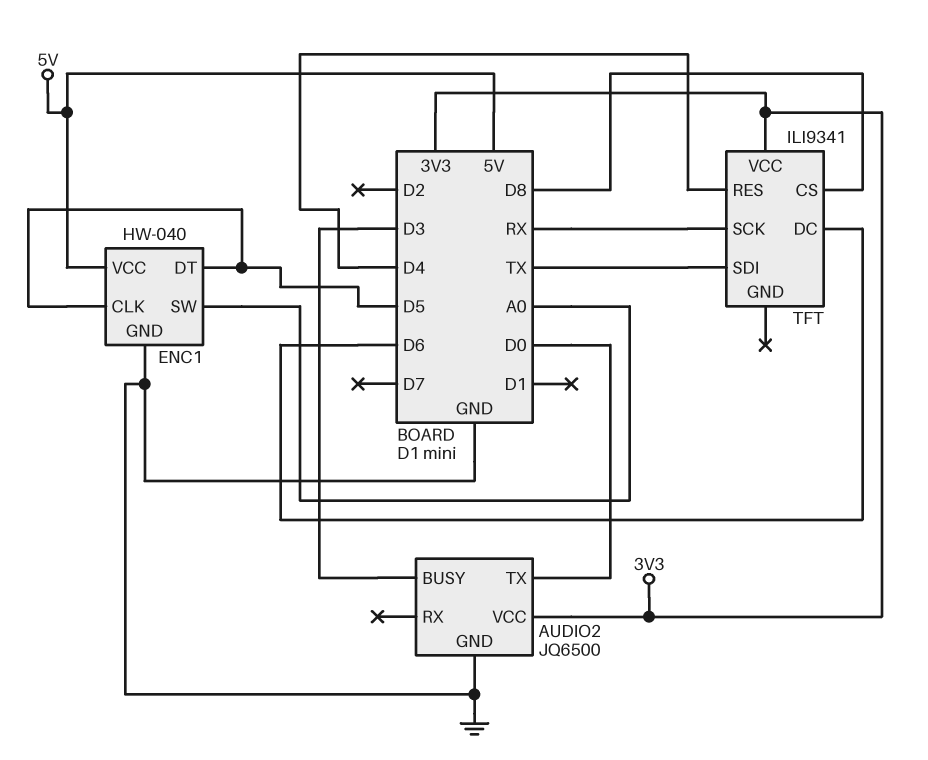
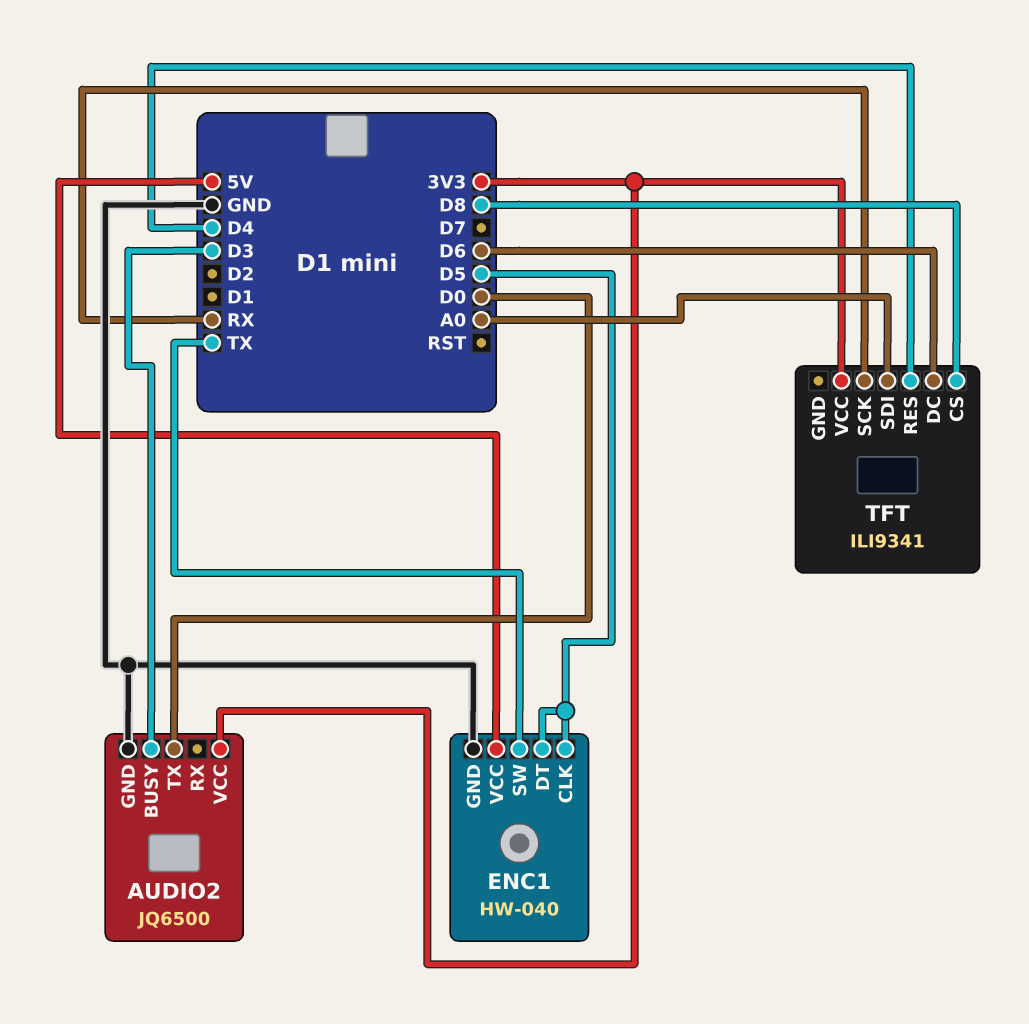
ENC1 pin SW: A0 -> TX
TFT pin SDI: TX -> A0

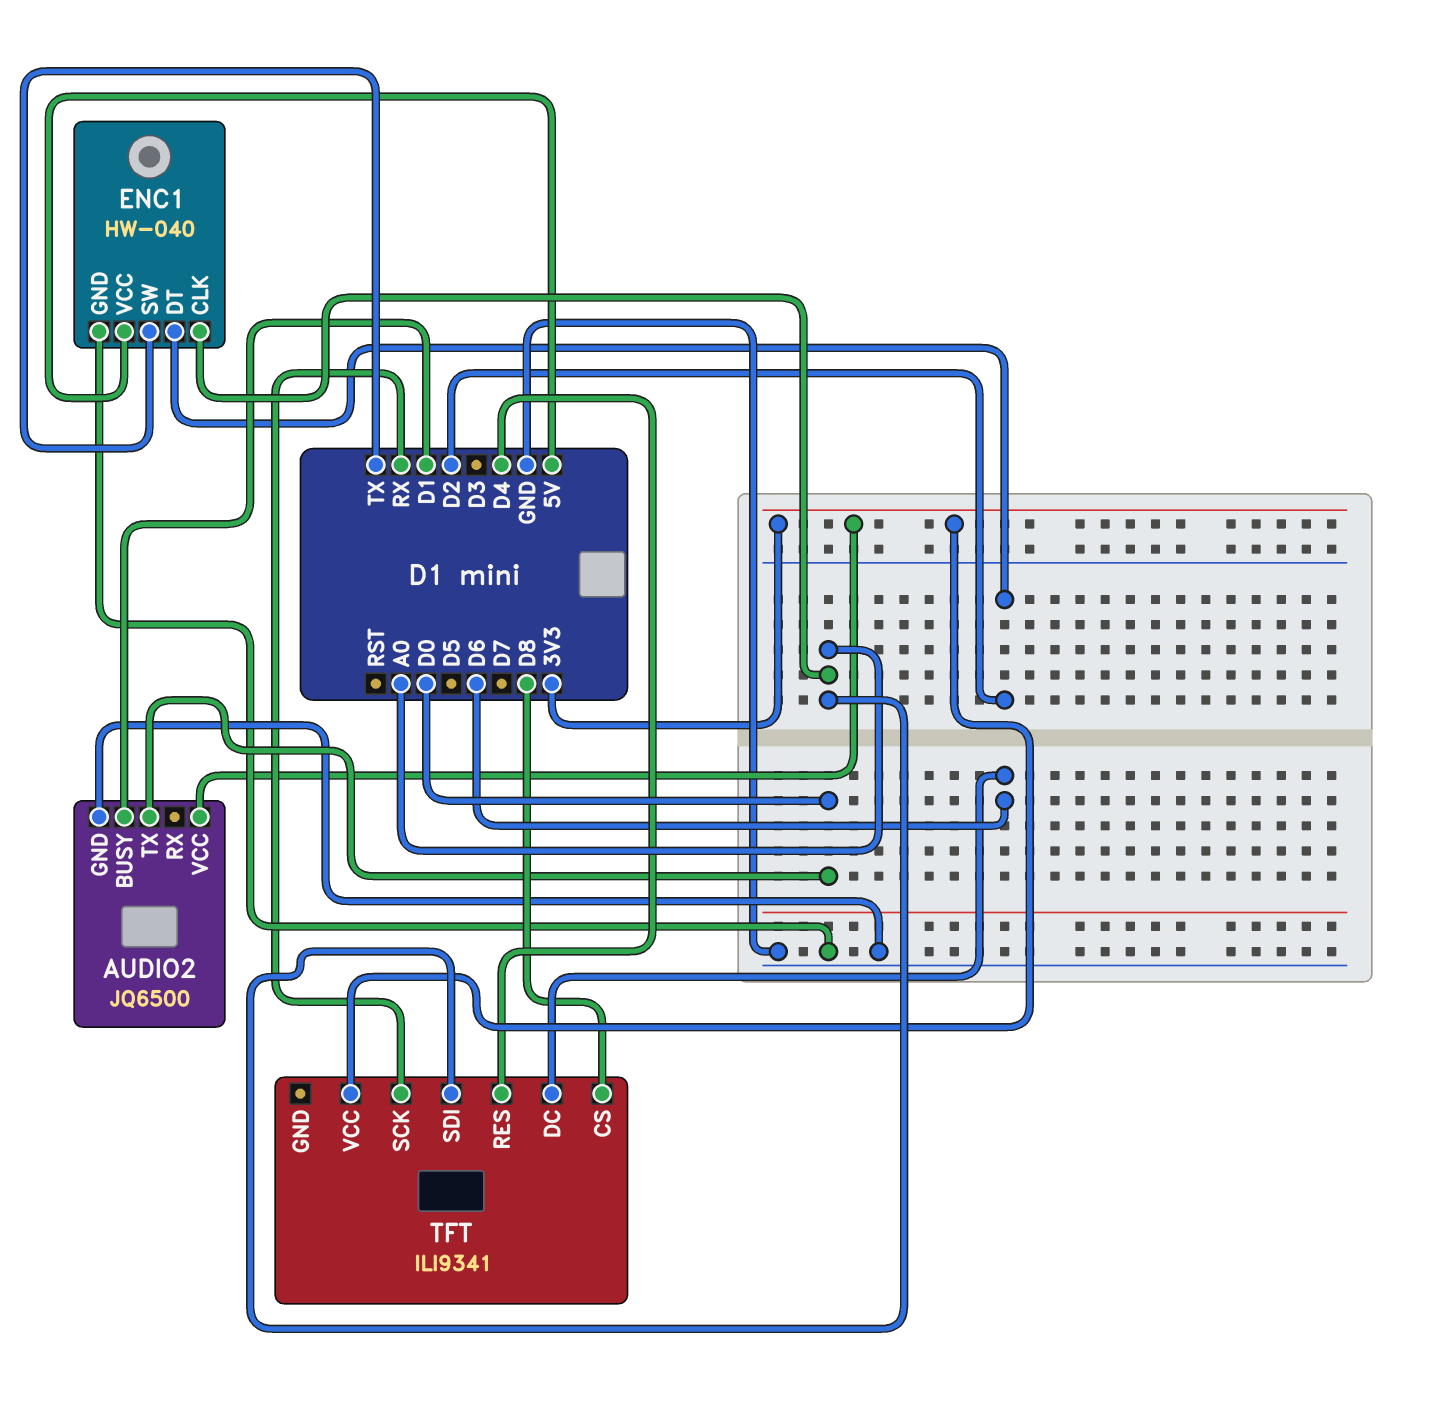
AUDIO2 pin BUSY: D3 -> D1
ENC1 pin CLK: D5 -> A0
ENC1 pin DT: D5 -> D2

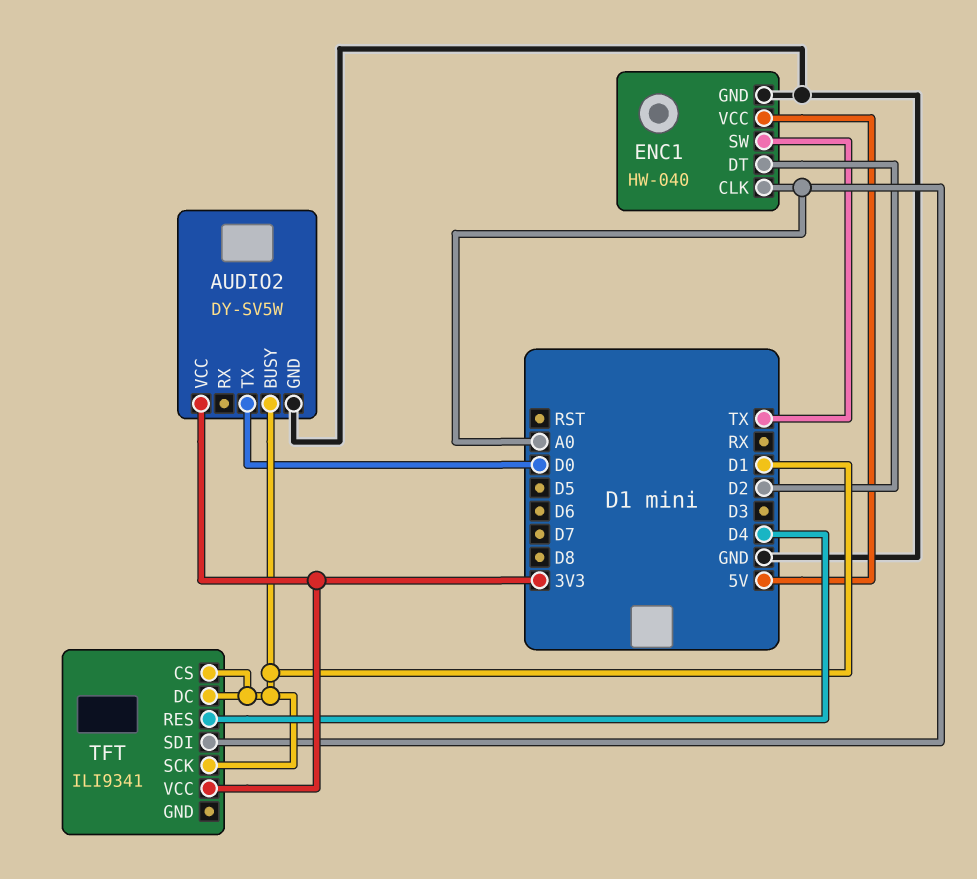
AUDIO2: JQ6500 -> DY-SV5W
TFT pin CS: D8 -> D1
TFT pin DC: D6 -> D1
TFT pin SCK: RX -> D1

